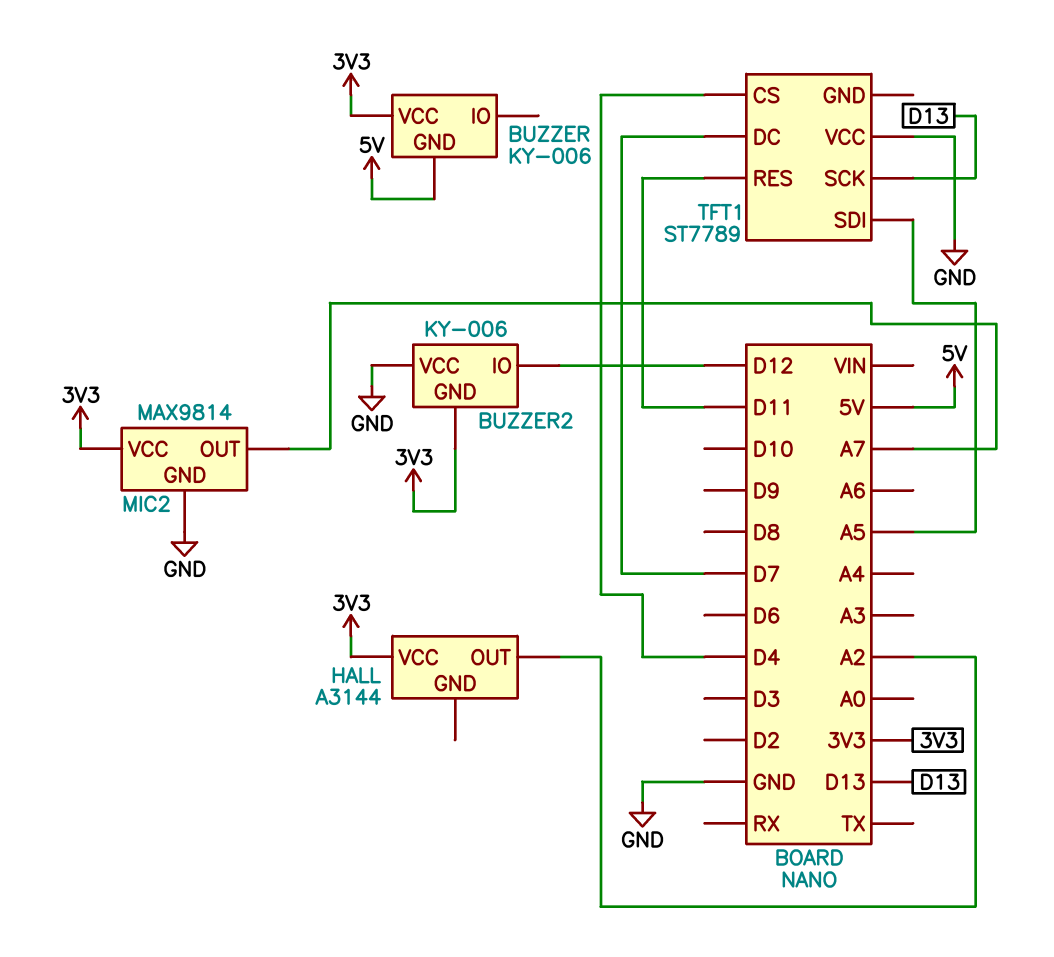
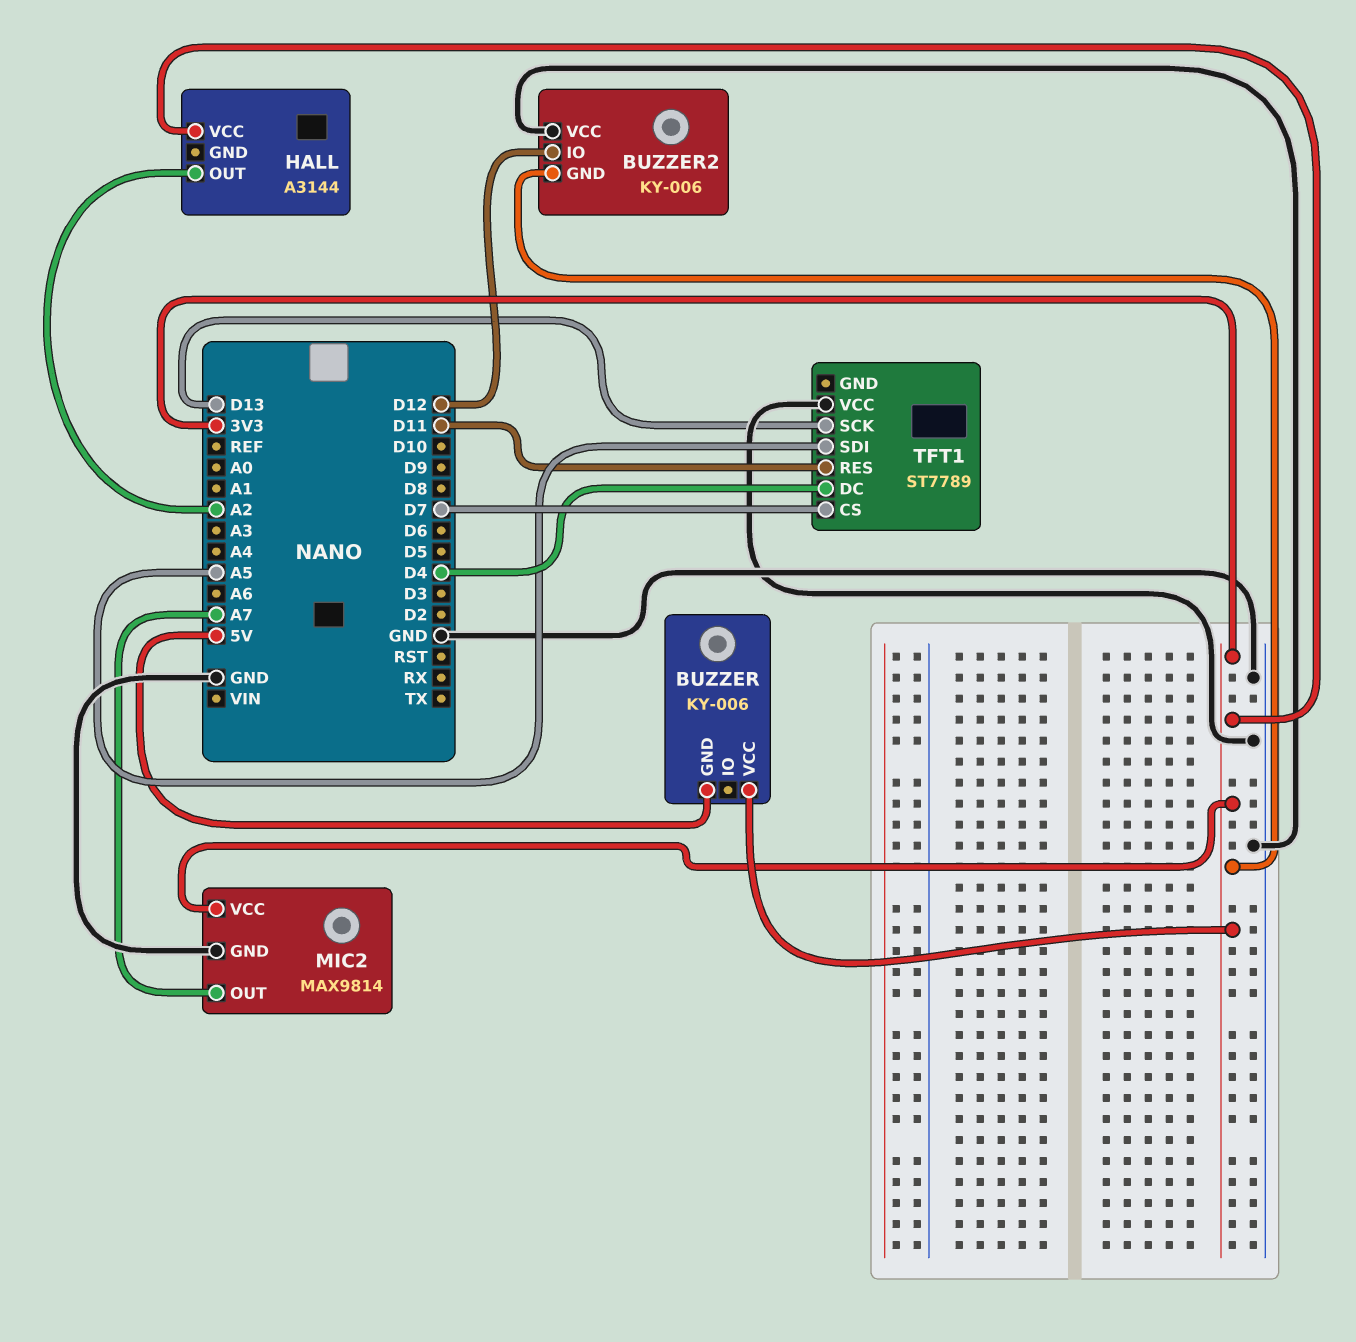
TFT1 pin CS: D4 -> D7
TFT1 pin DC: D7 -> D4

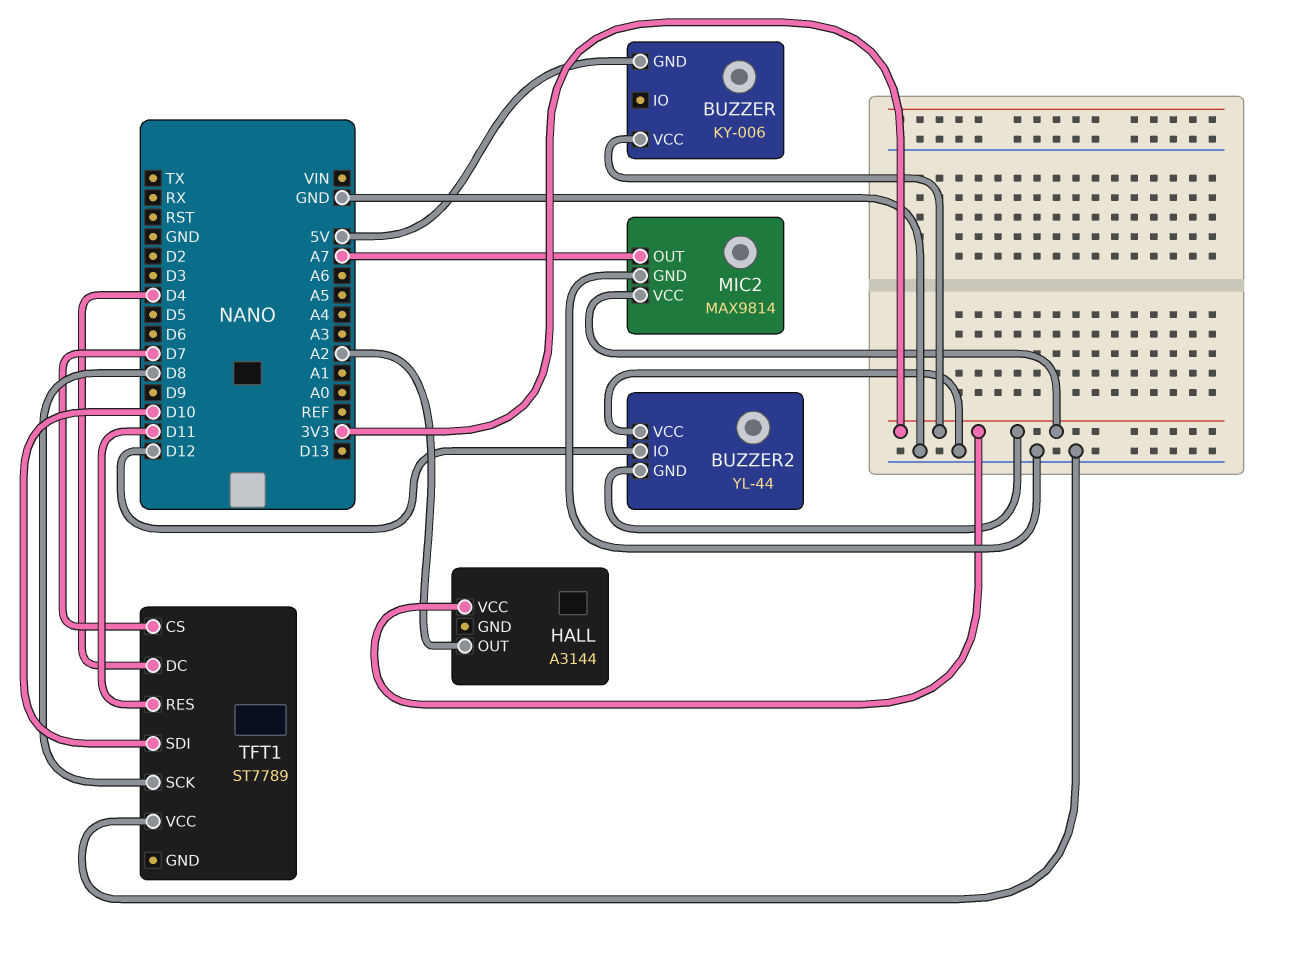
BUZZER2: KY-006 -> YL-44
TFT1 pin SCK: D13 -> D8
TFT1 pin SDI: A5 -> D10

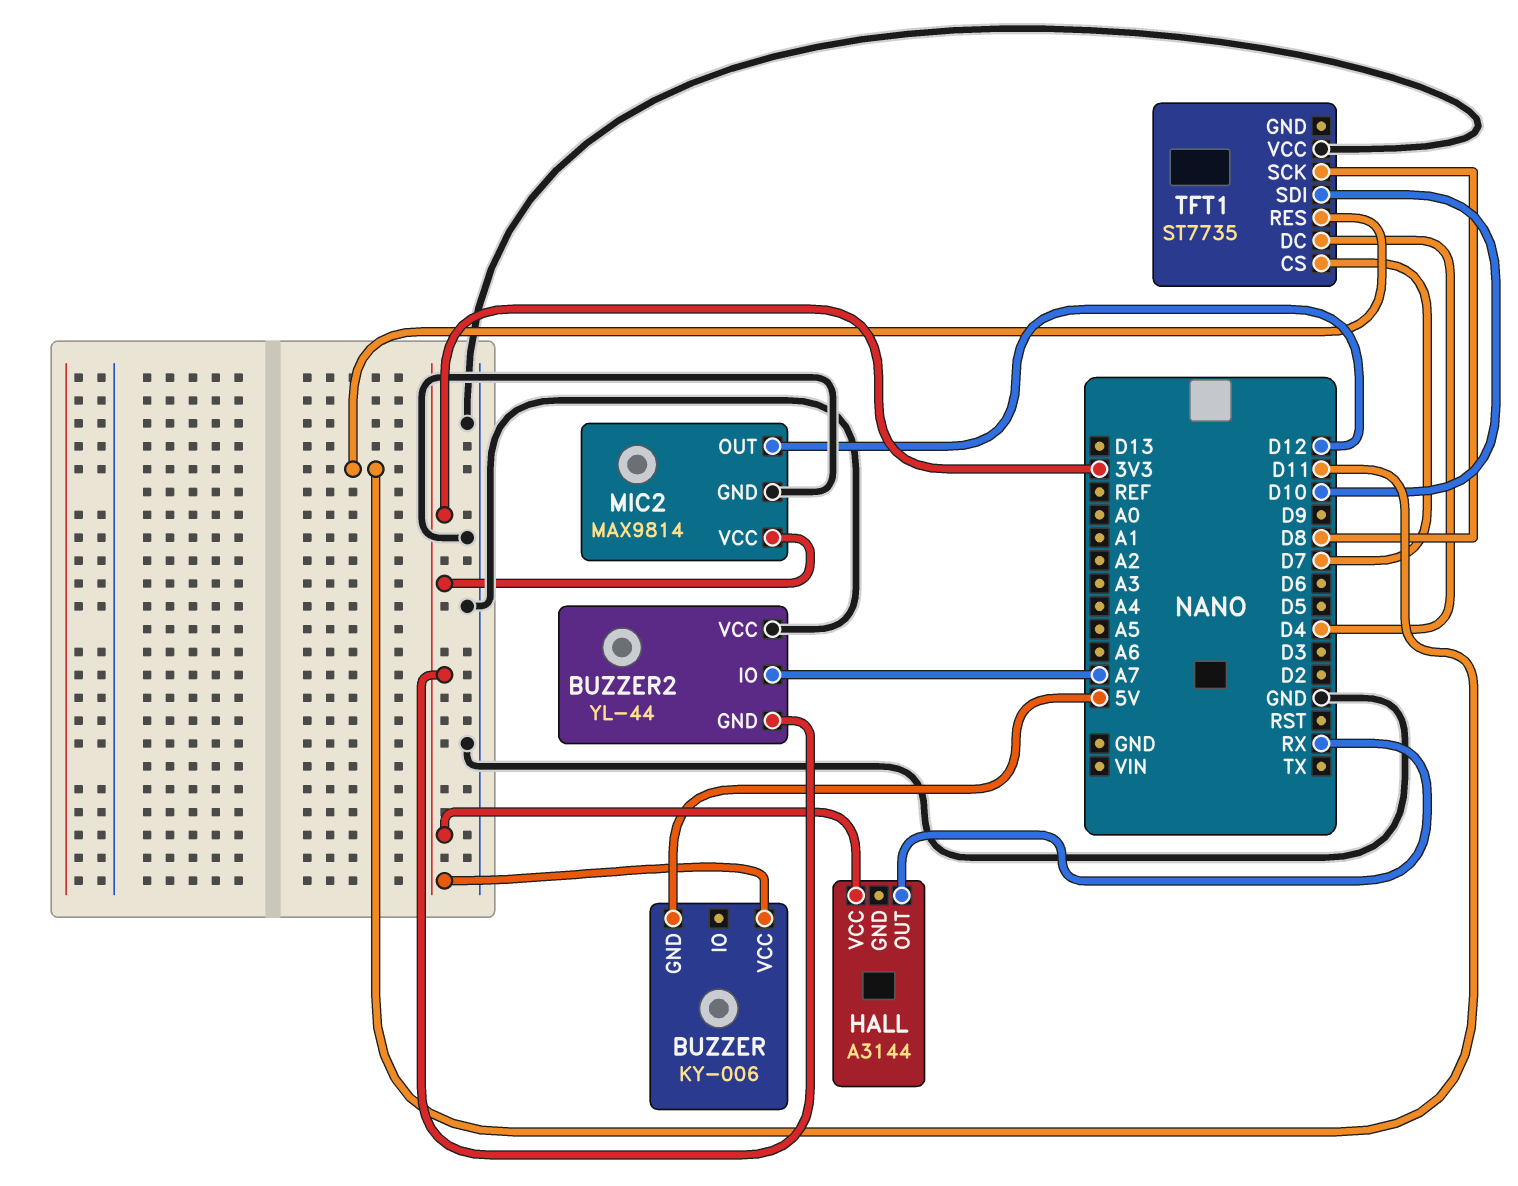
BUZZER2 pin IO: D12 -> A7
HALL pin OUT: A2 -> RX
MIC2 pin OUT: A7 -> D12
TFT1: ST7789 -> ST7735

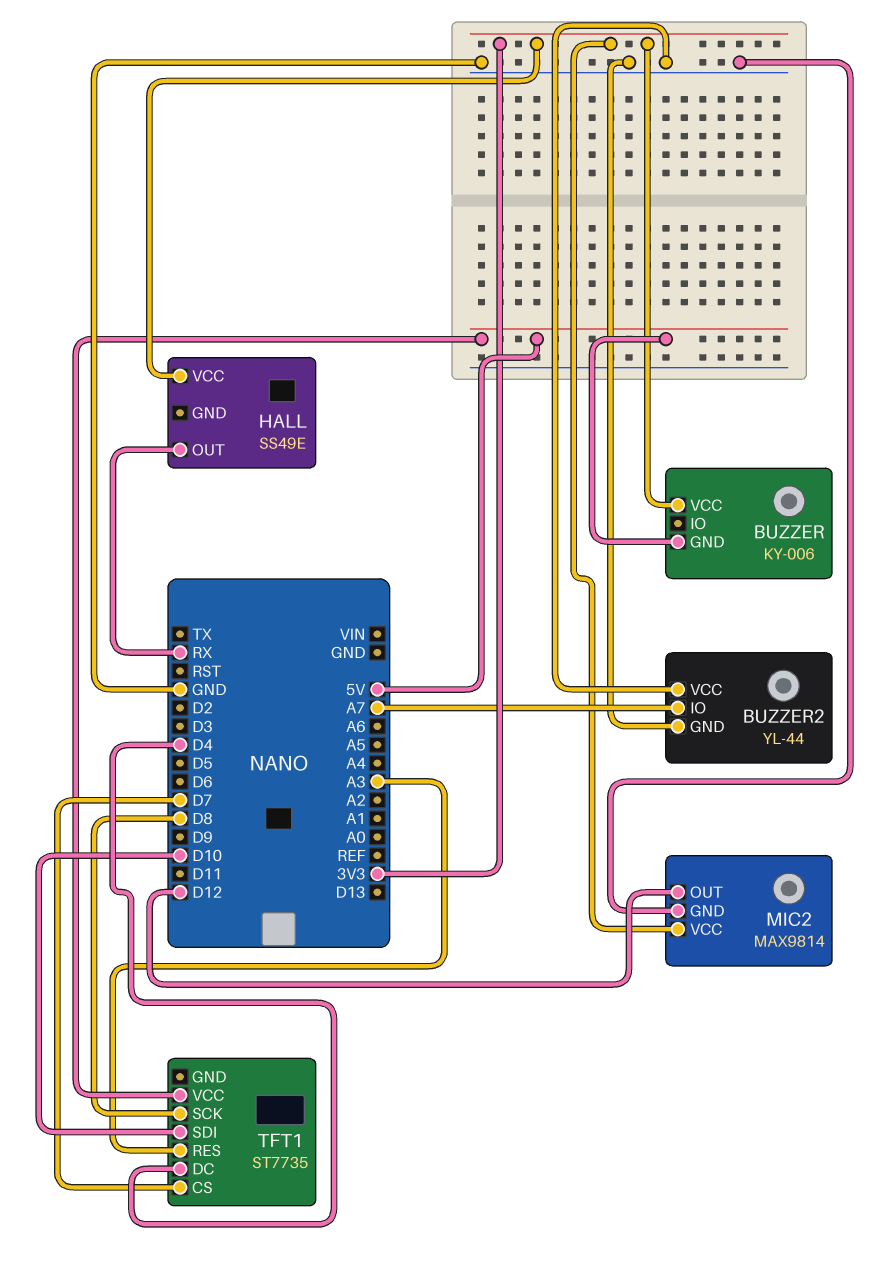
BUZZER2 pin GND: 3V3 -> GND
HALL: A3144 -> SS49E
TFT1 pin RES: D11 -> A3
TFT1 pin VCC: GND -> 5V

